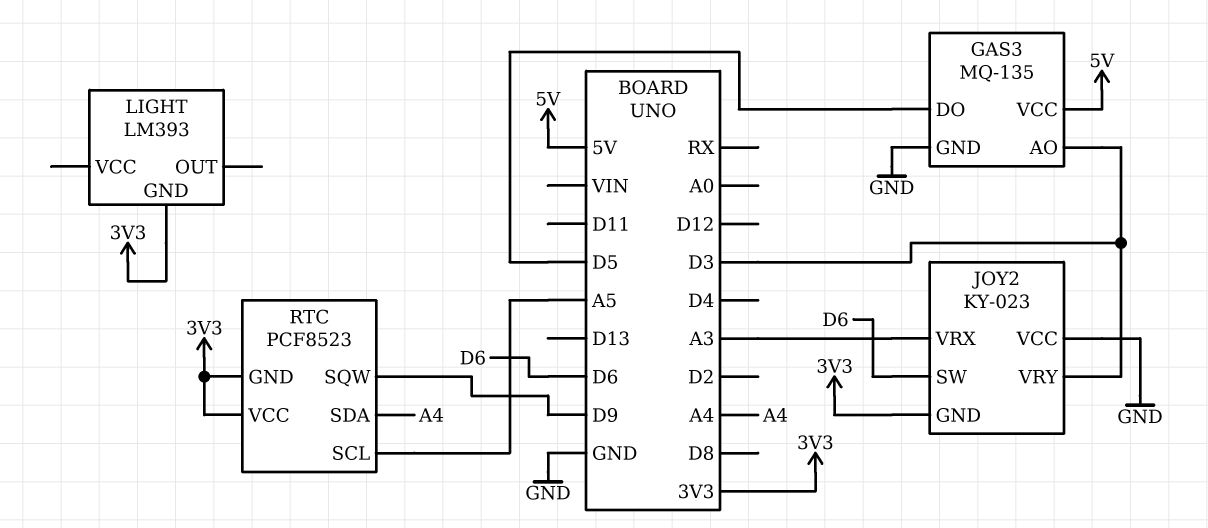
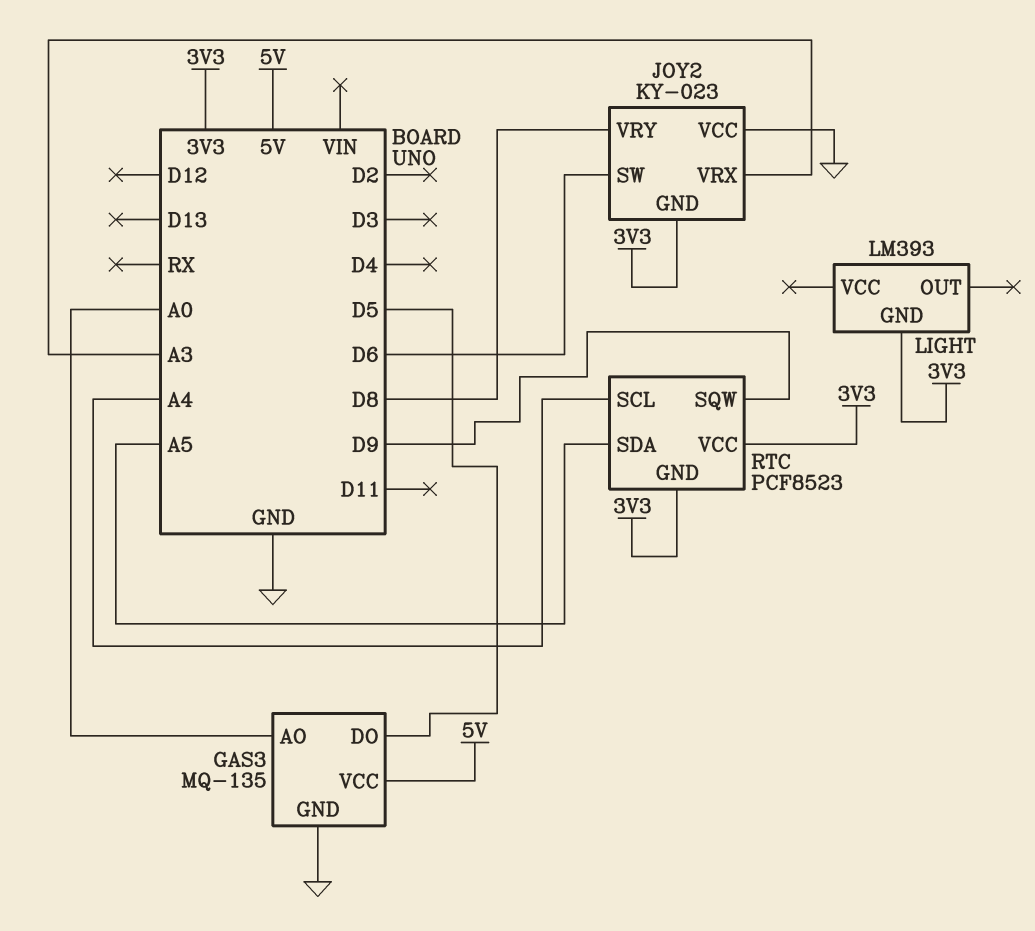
GAS3 pin AO: D3 -> A0
JOY2 pin VRY: D3 -> D8
RTC pin SCL: A5 -> A4
RTC pin SDA: A4 -> A5

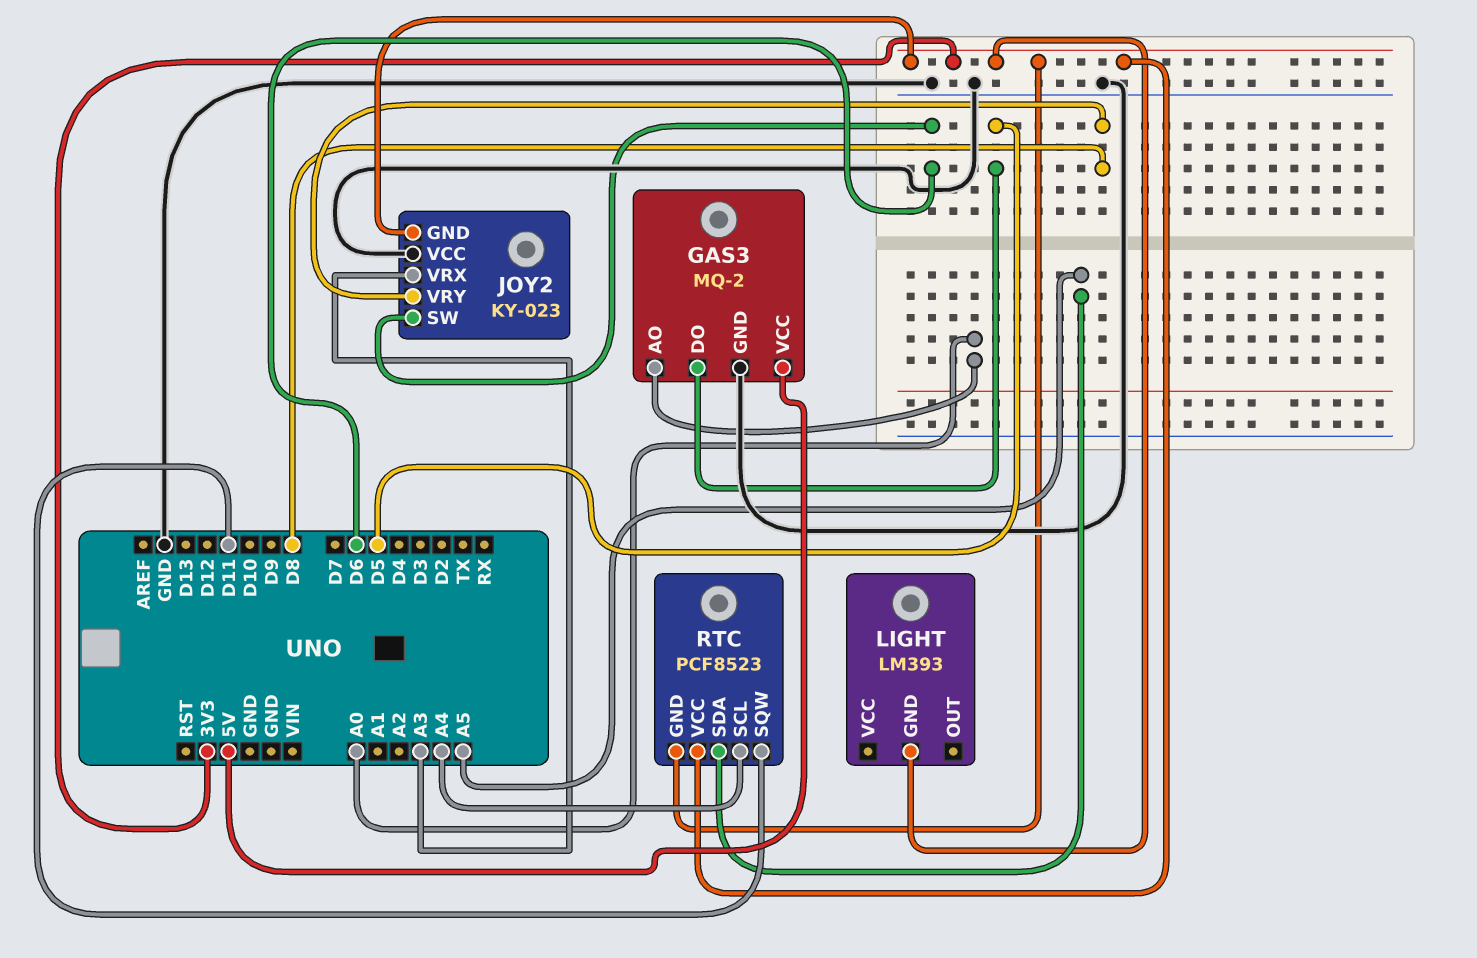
GAS3: MQ-135 -> MQ-2
RTC pin SQW: D9 -> D11

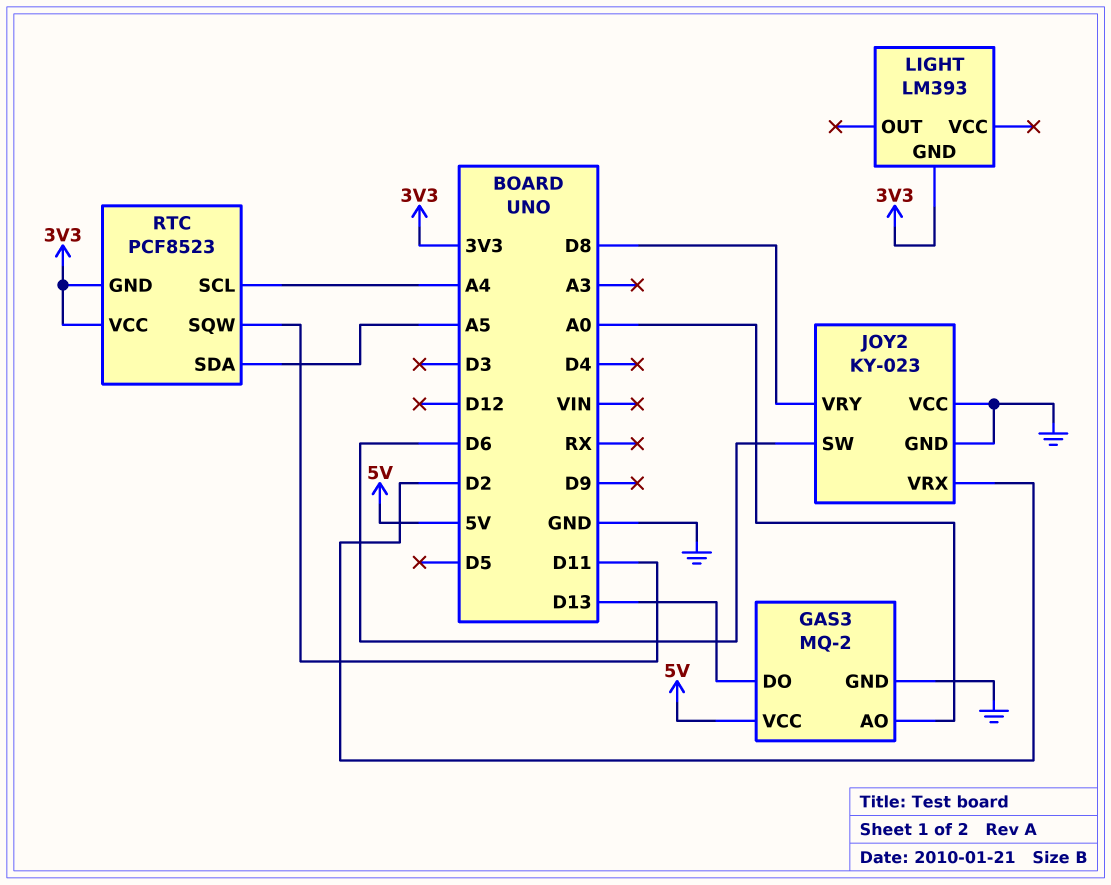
GAS3 pin DO: D5 -> D13
JOY2 pin GND: 3V3 -> GND
JOY2 pin VRX: A3 -> D2

